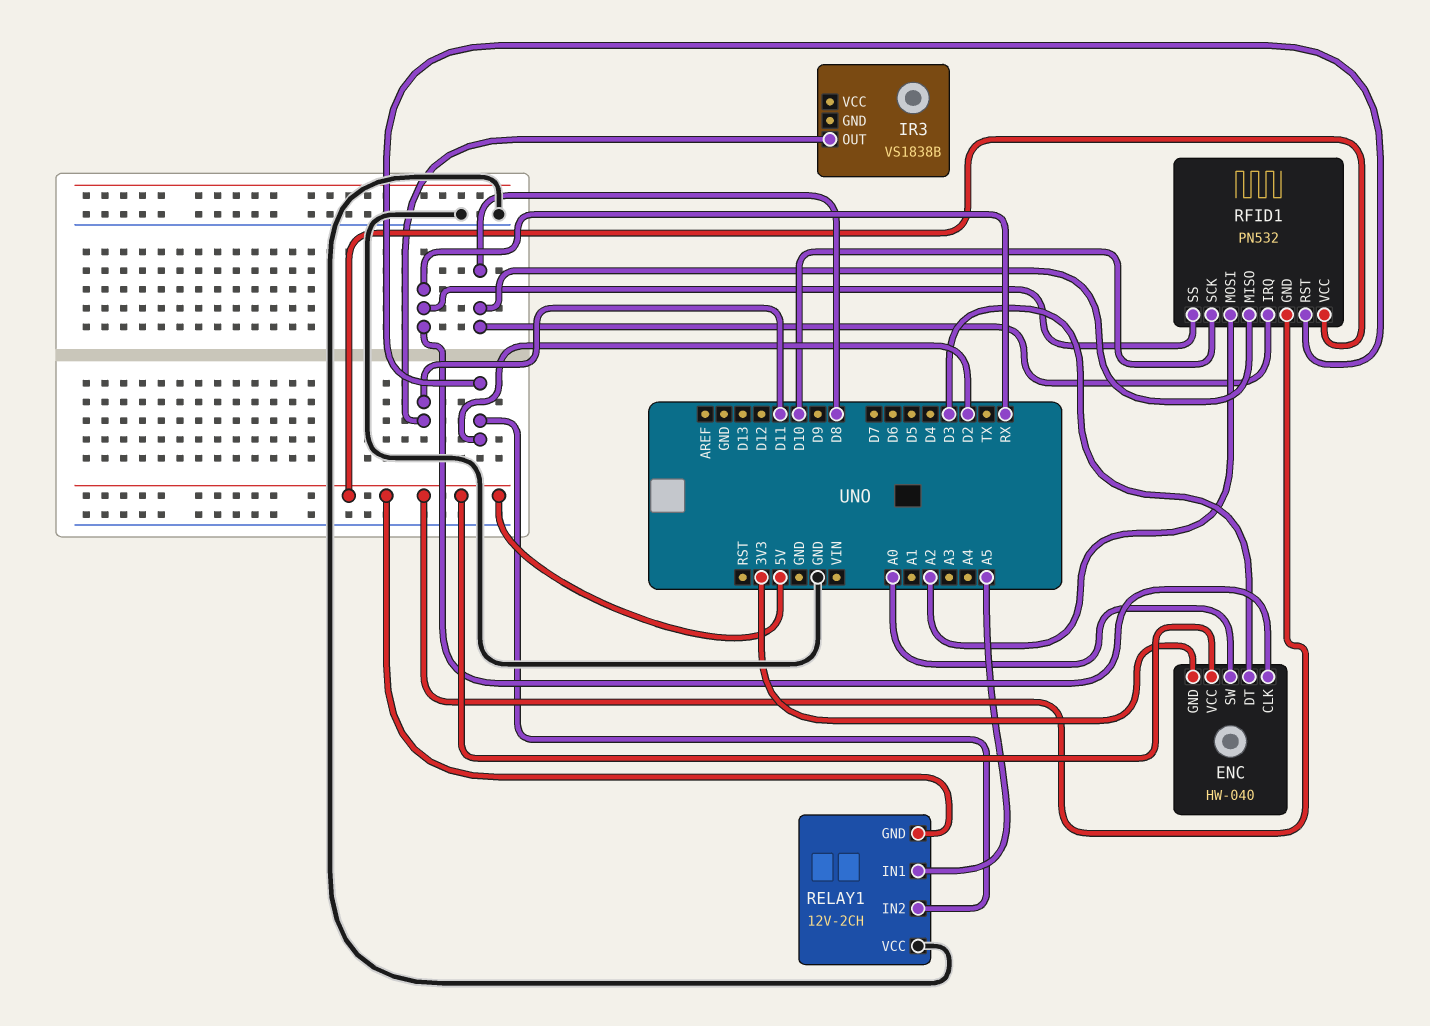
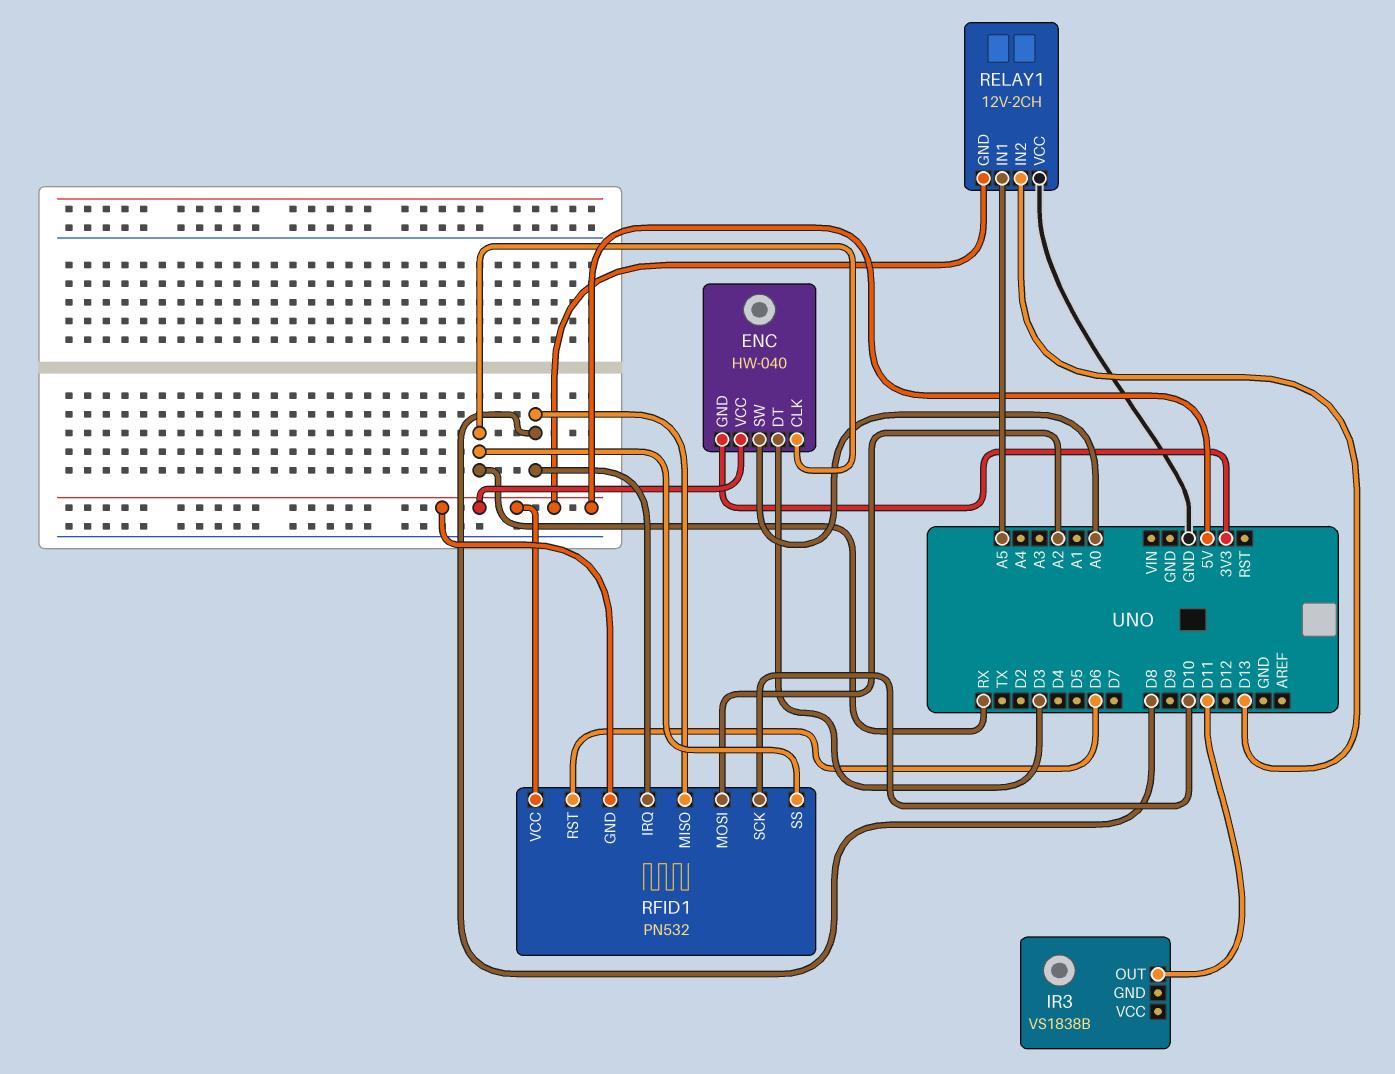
RELAY1 pin IN2: D2 -> D13
RFID1 pin RST: D2 -> D6

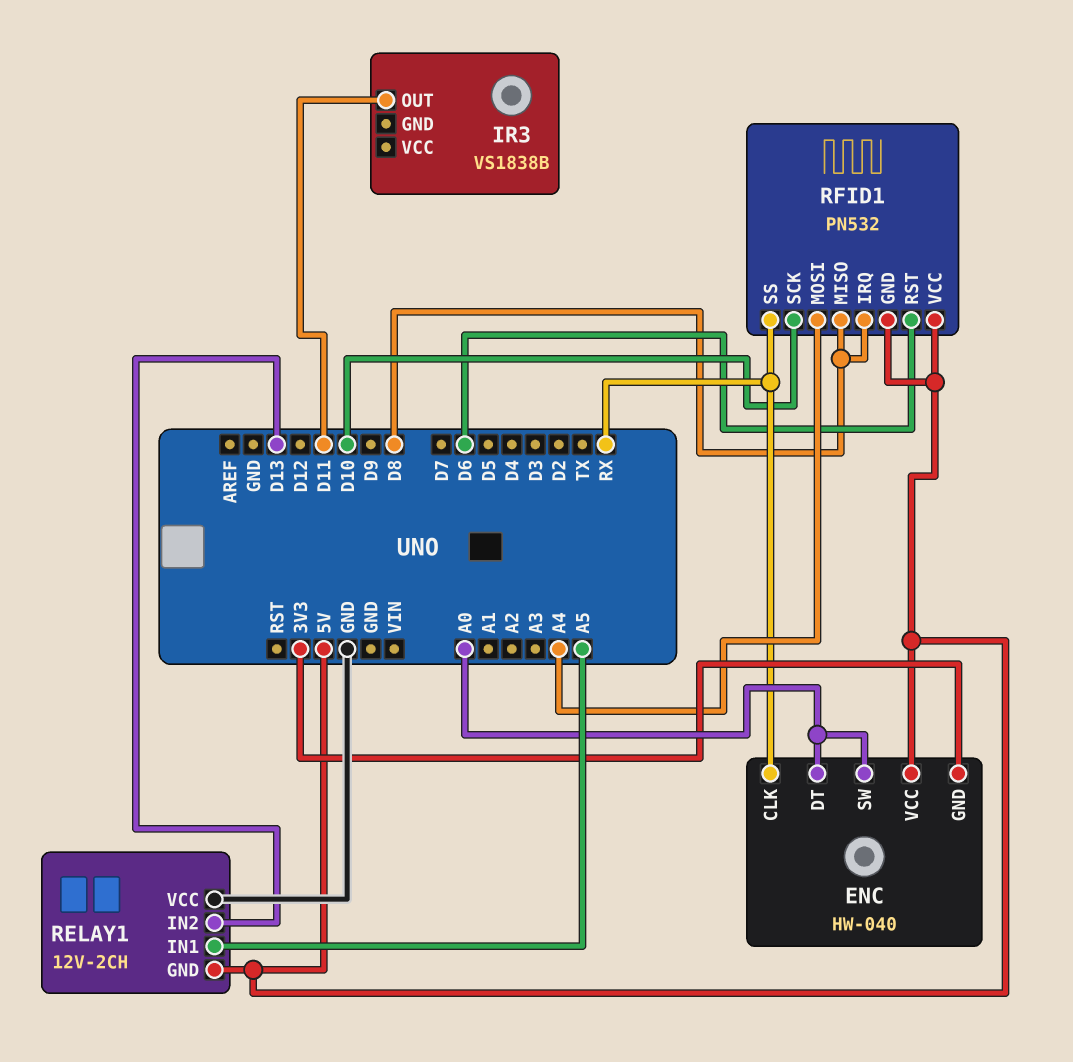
ENC pin DT: D3 -> A0
RFID1 pin MOSI: A2 -> A4

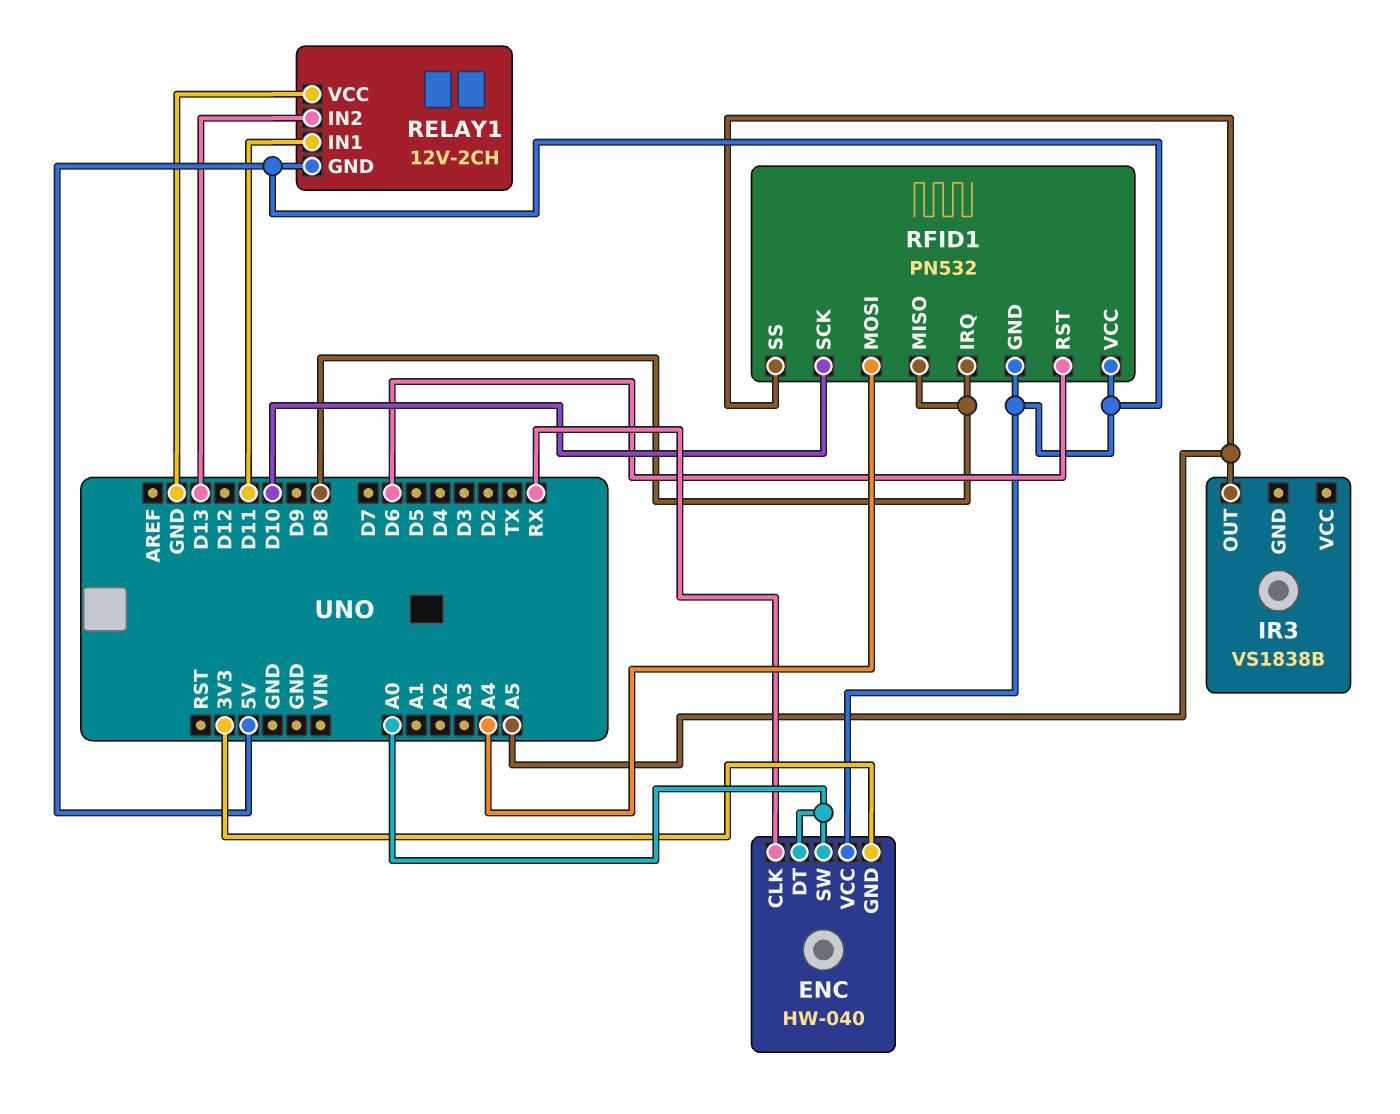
IR3 pin OUT: D11 -> A5
RELAY1 pin IN1: A5 -> D11
RFID1 pin SS: RX -> A5

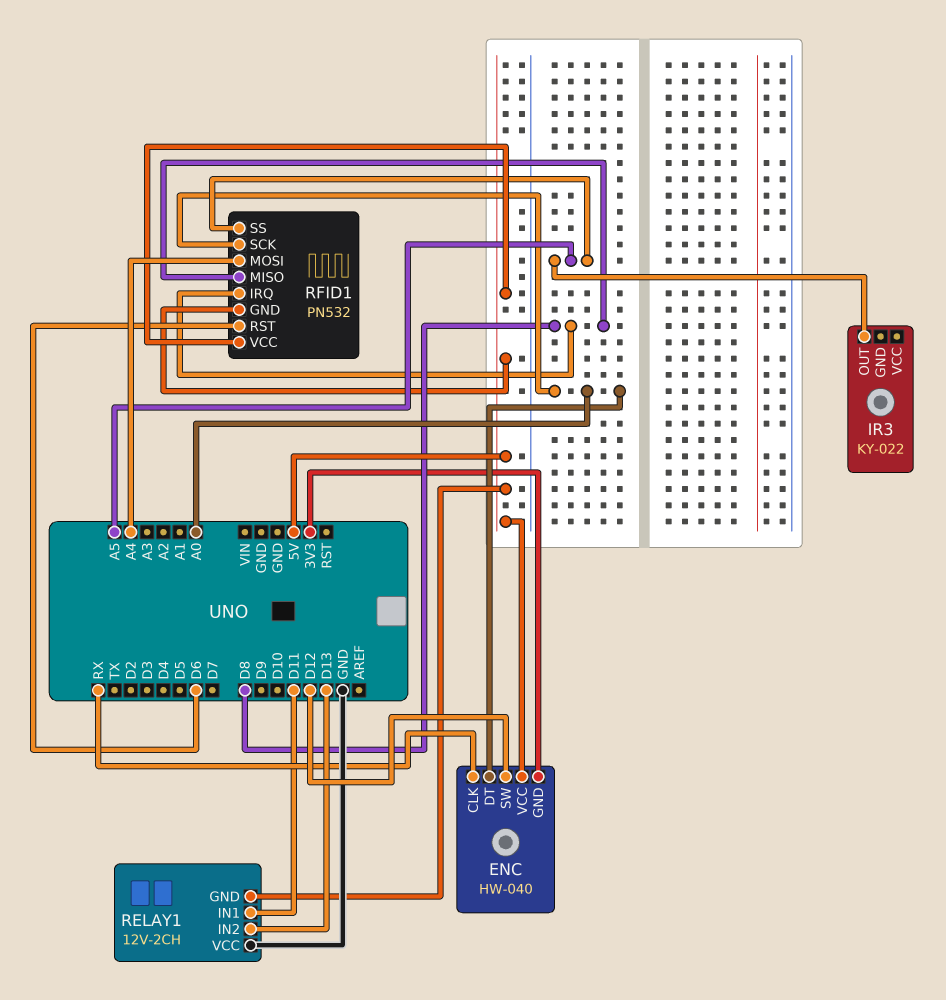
ENC pin SW: A0 -> D12
IR3: VS1838B -> KY-022
RFID1 pin SCK: D10 -> A0

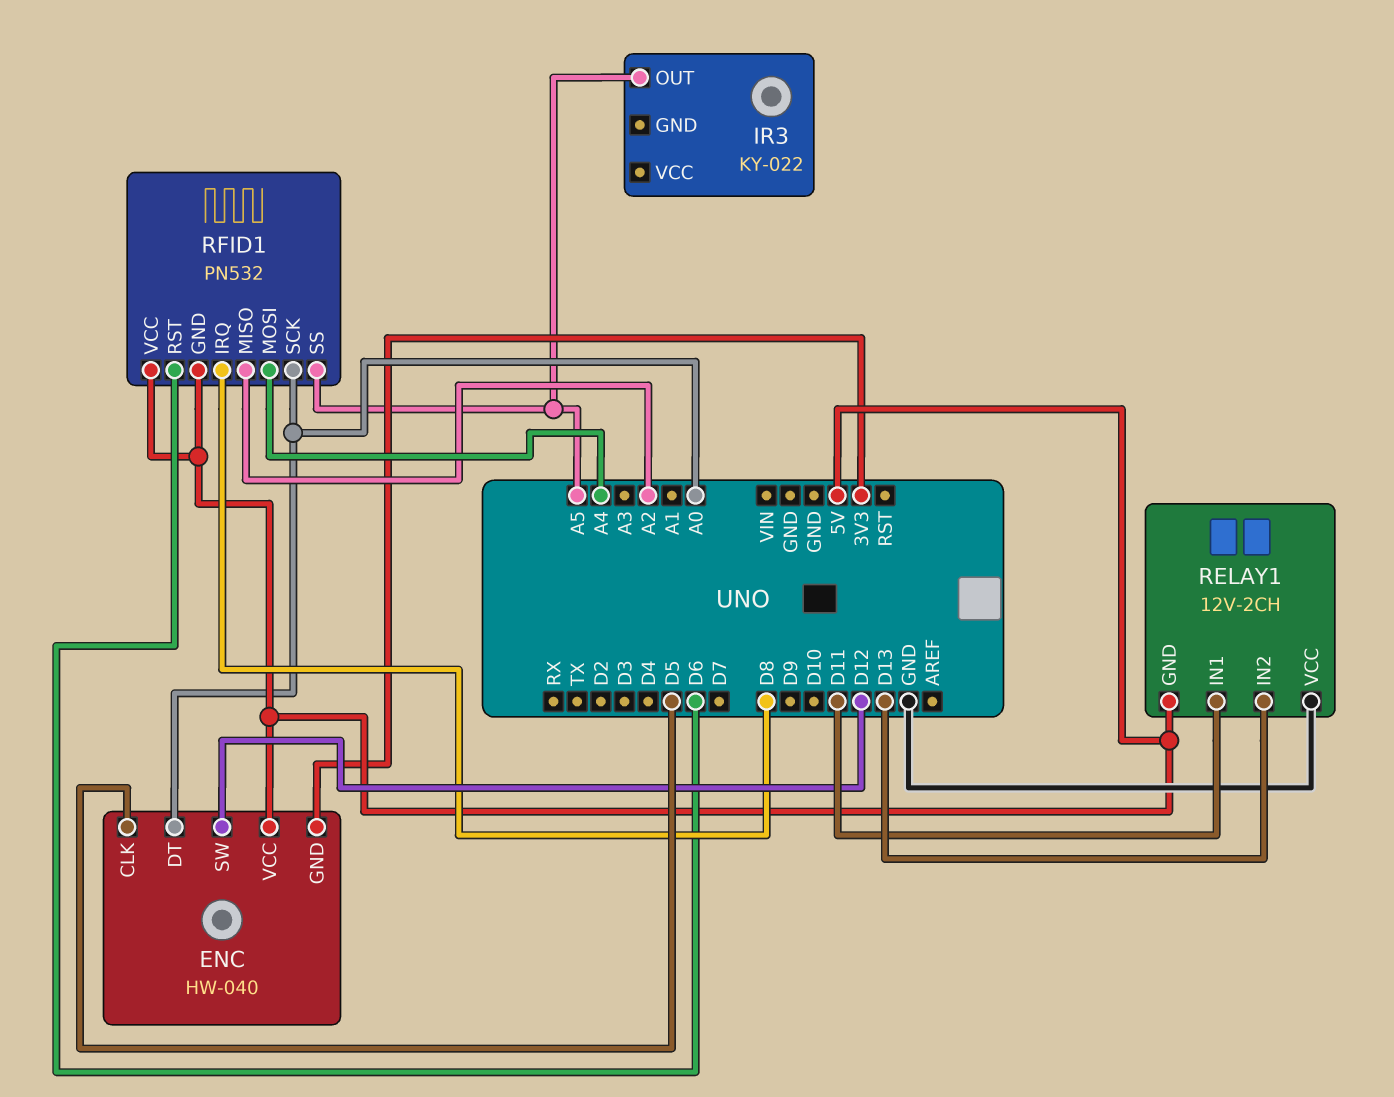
ENC pin CLK: RX -> D5
RFID1 pin MISO: D8 -> A2

